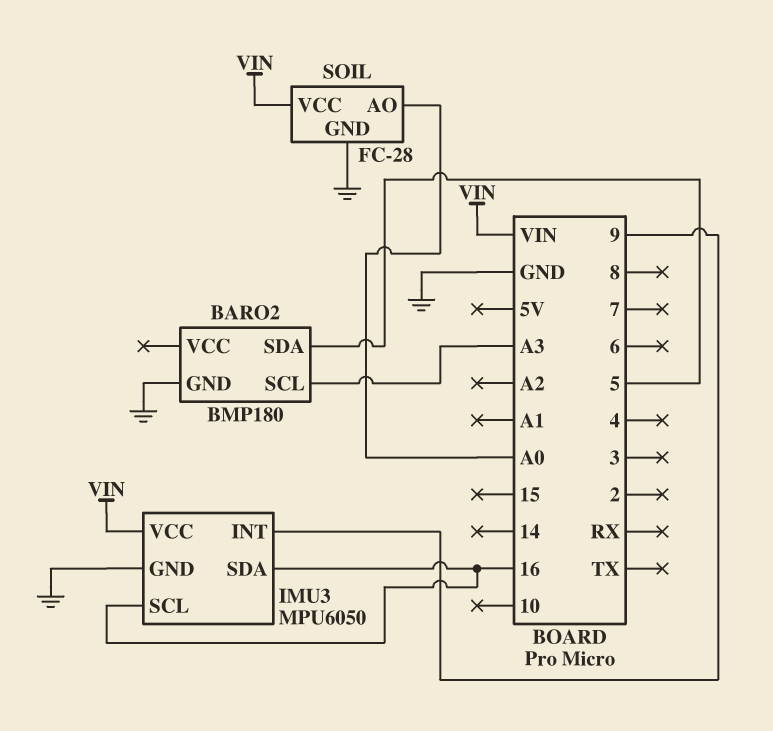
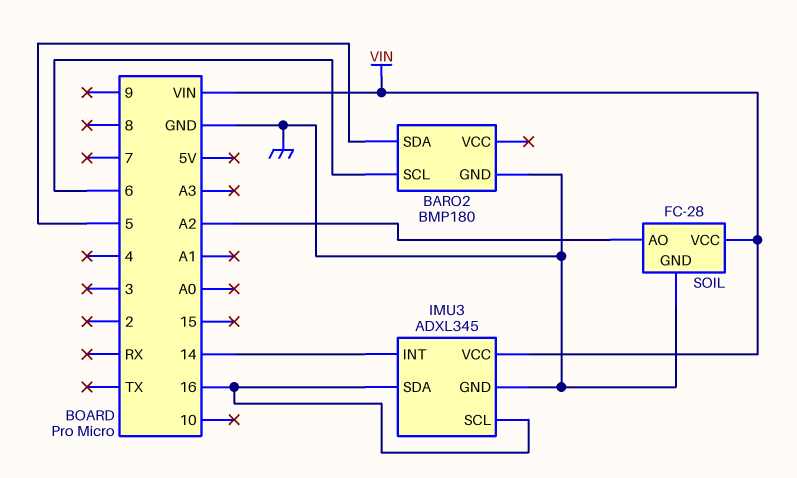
BARO2 pin SCL: A3 -> 6
IMU3: MPU6050 -> ADXL345
IMU3 pin INT: 9 -> 14
SOIL pin AO: A0 -> A2

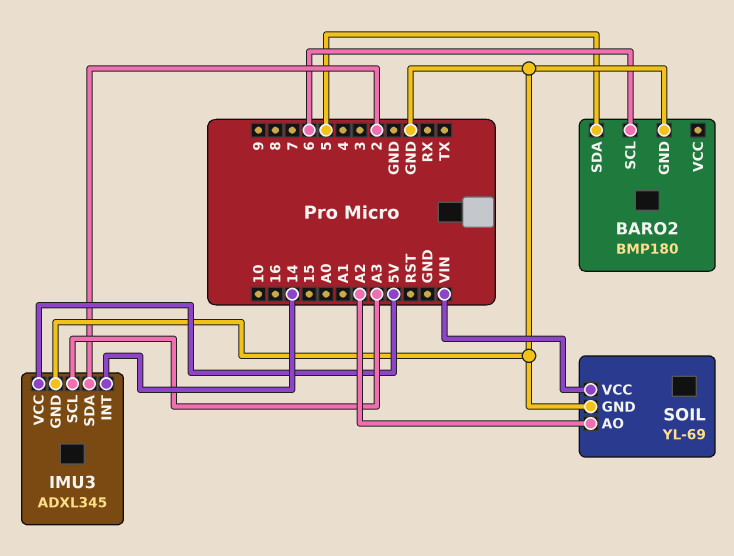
IMU3 pin SCL: 16 -> A3
IMU3 pin SDA: 16 -> 2
IMU3 pin VCC: VIN -> 5V
SOIL: FC-28 -> YL-69

